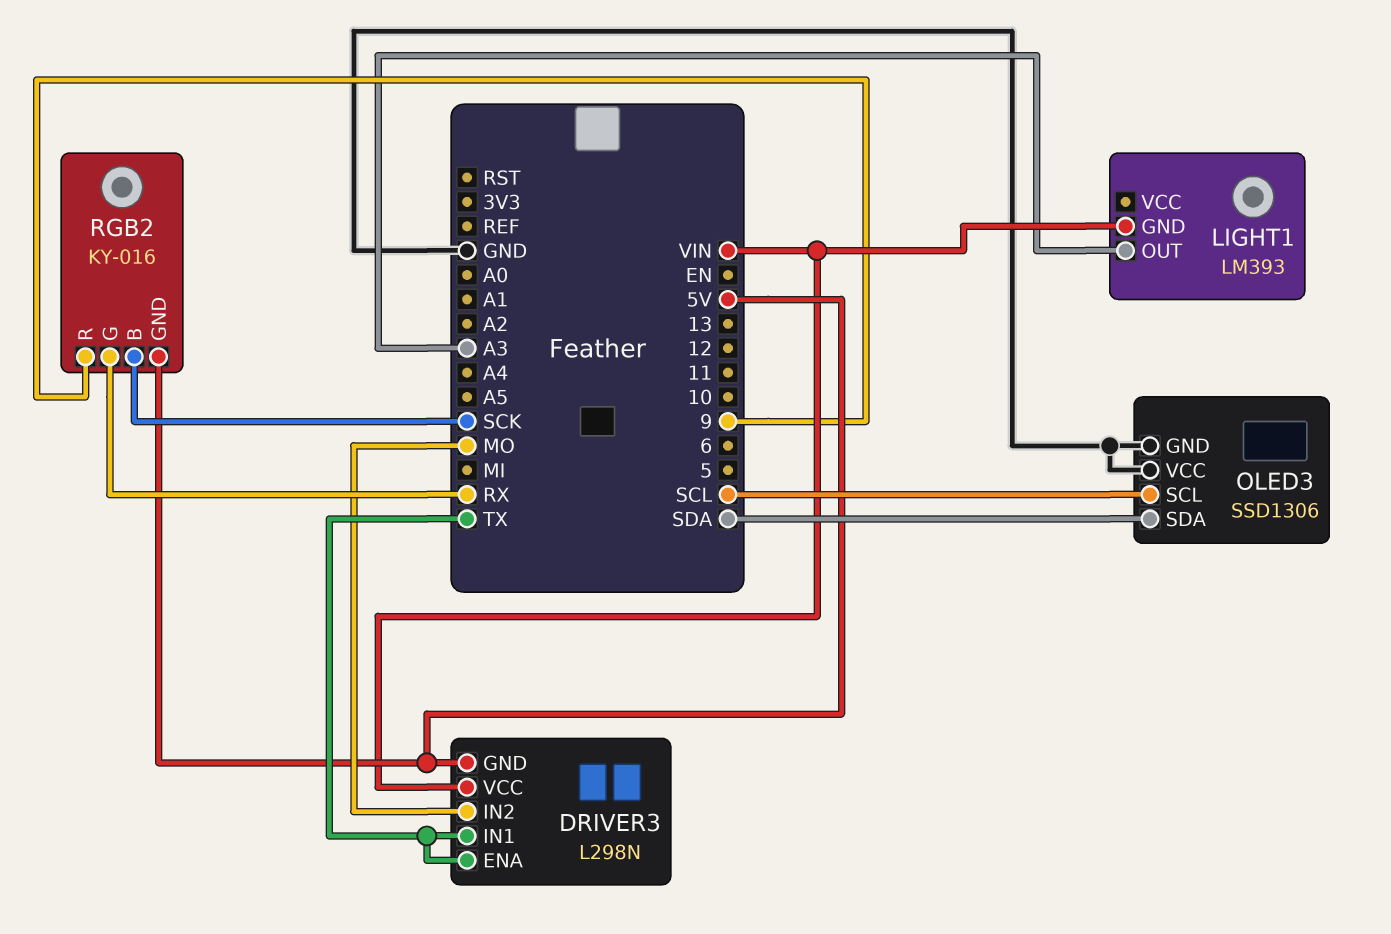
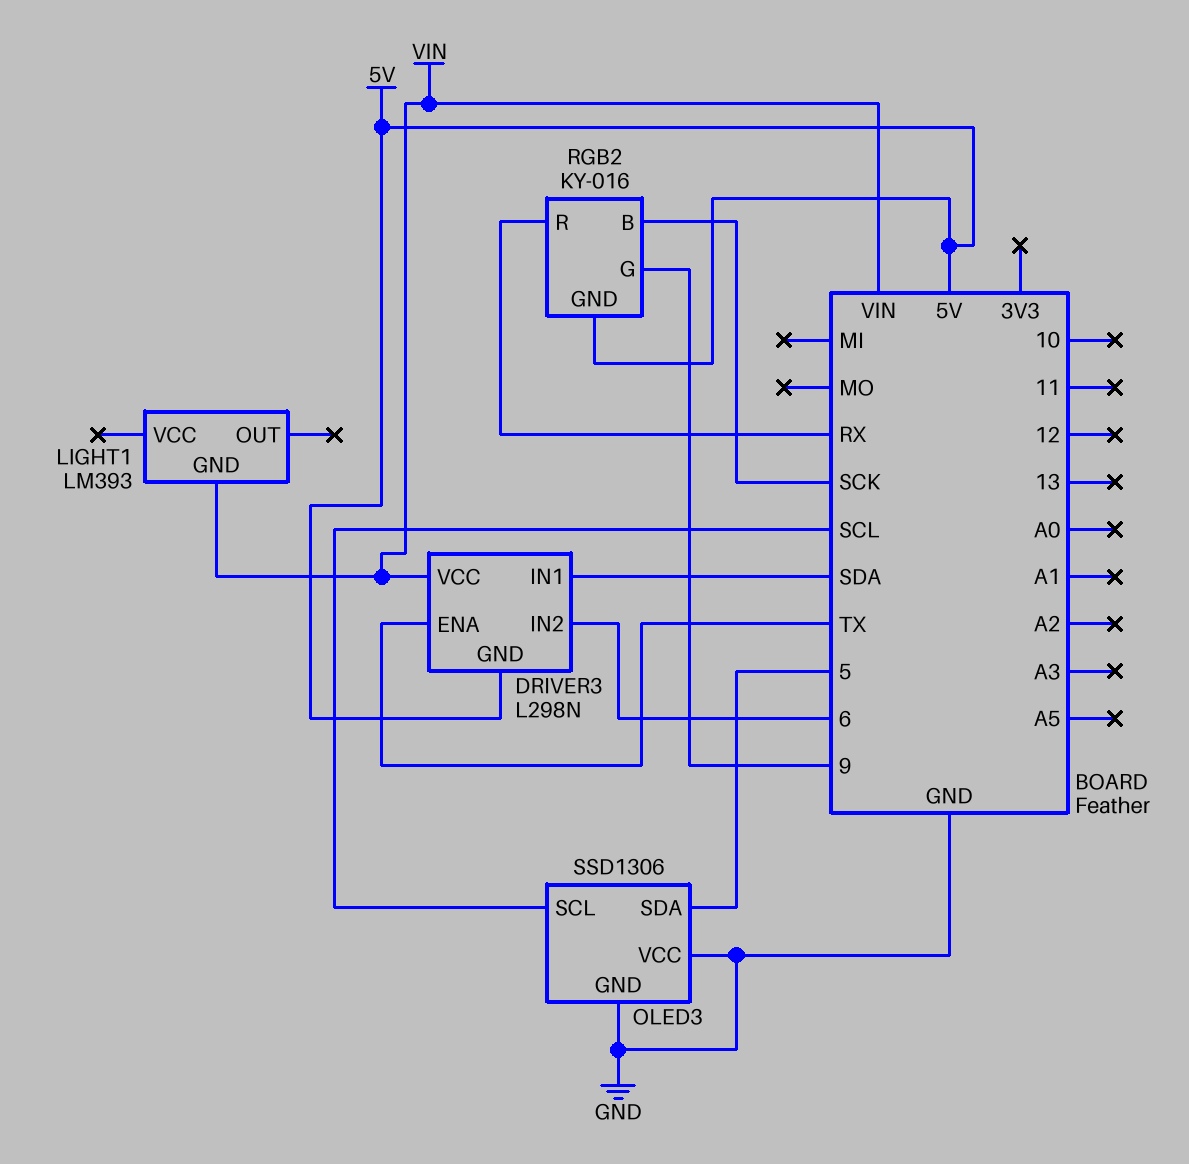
DRIVER3 pin IN1: TX -> SDA
DRIVER3 pin IN2: MO -> 6
LIGHT1 pin OUT: A3 -> none
OLED3 pin SDA: SDA -> 5
RGB2 pin G: RX -> 9
RGB2 pin R: 9 -> RX

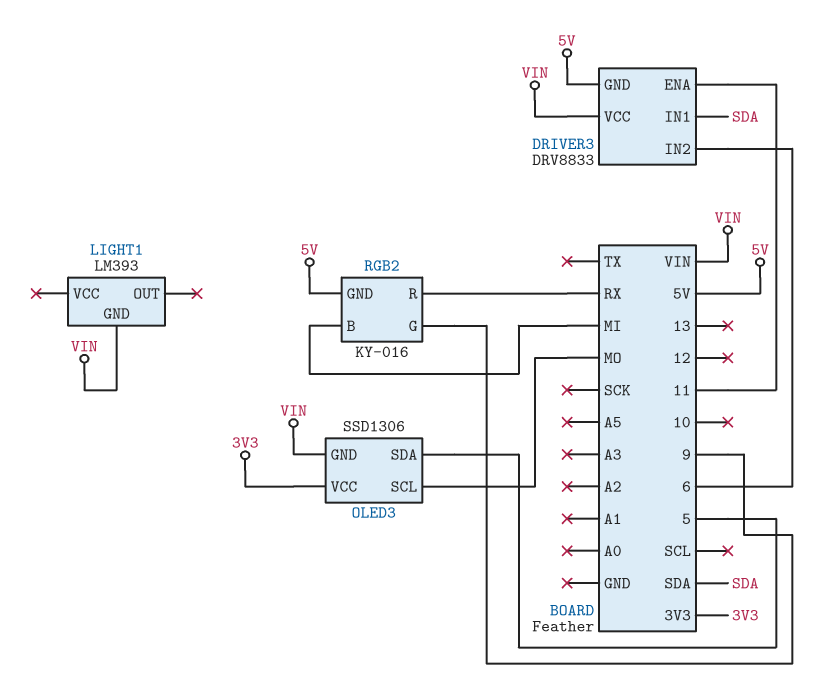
DRIVER3: L298N -> DRV8833
DRIVER3 pin ENA: TX -> 11
OLED3 pin GND: GND -> VIN
OLED3 pin SCL: SCL -> MO
OLED3 pin VCC: GND -> 3V3
RGB2 pin B: SCK -> MI

